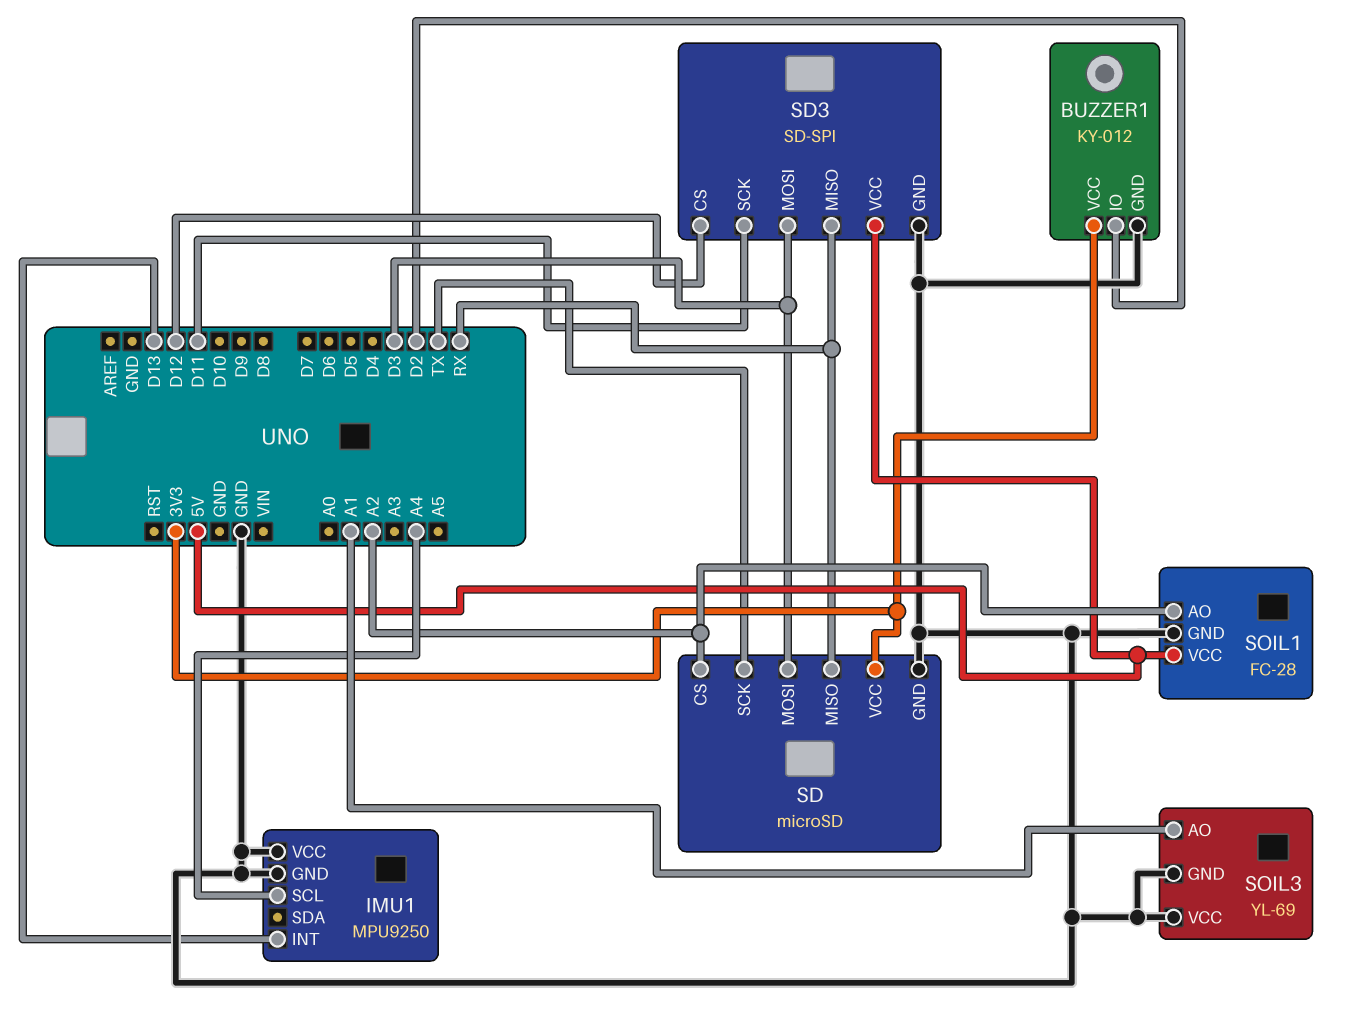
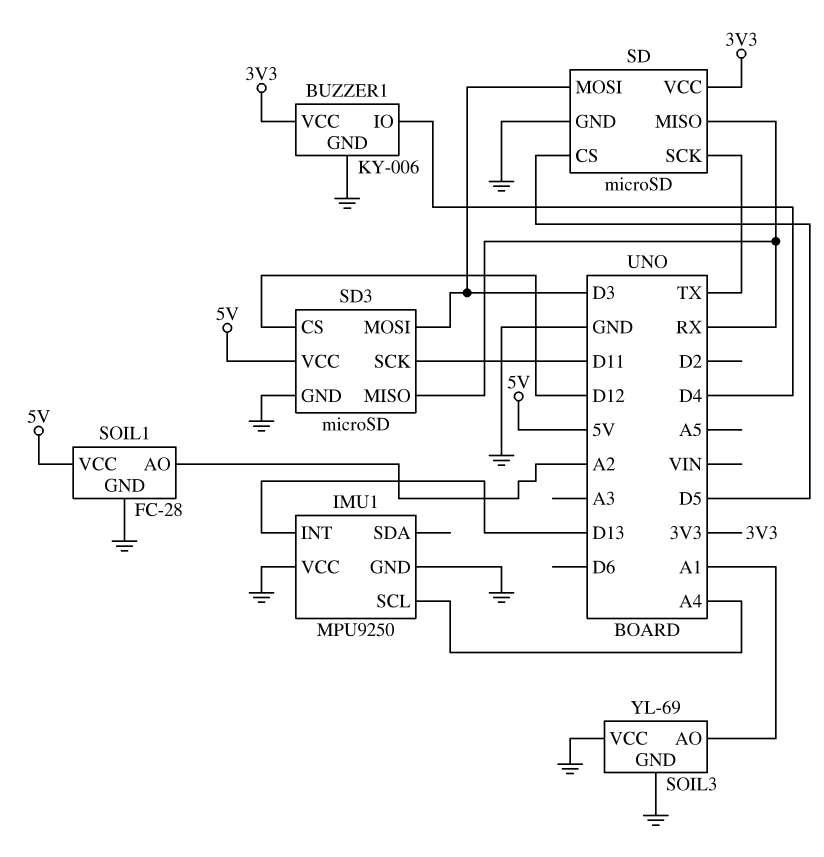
BUZZER1: KY-012 -> KY-006
BUZZER1 pin IO: D2 -> D4
SD pin CS: A2 -> D5
SD3: SD-SPI -> microSD

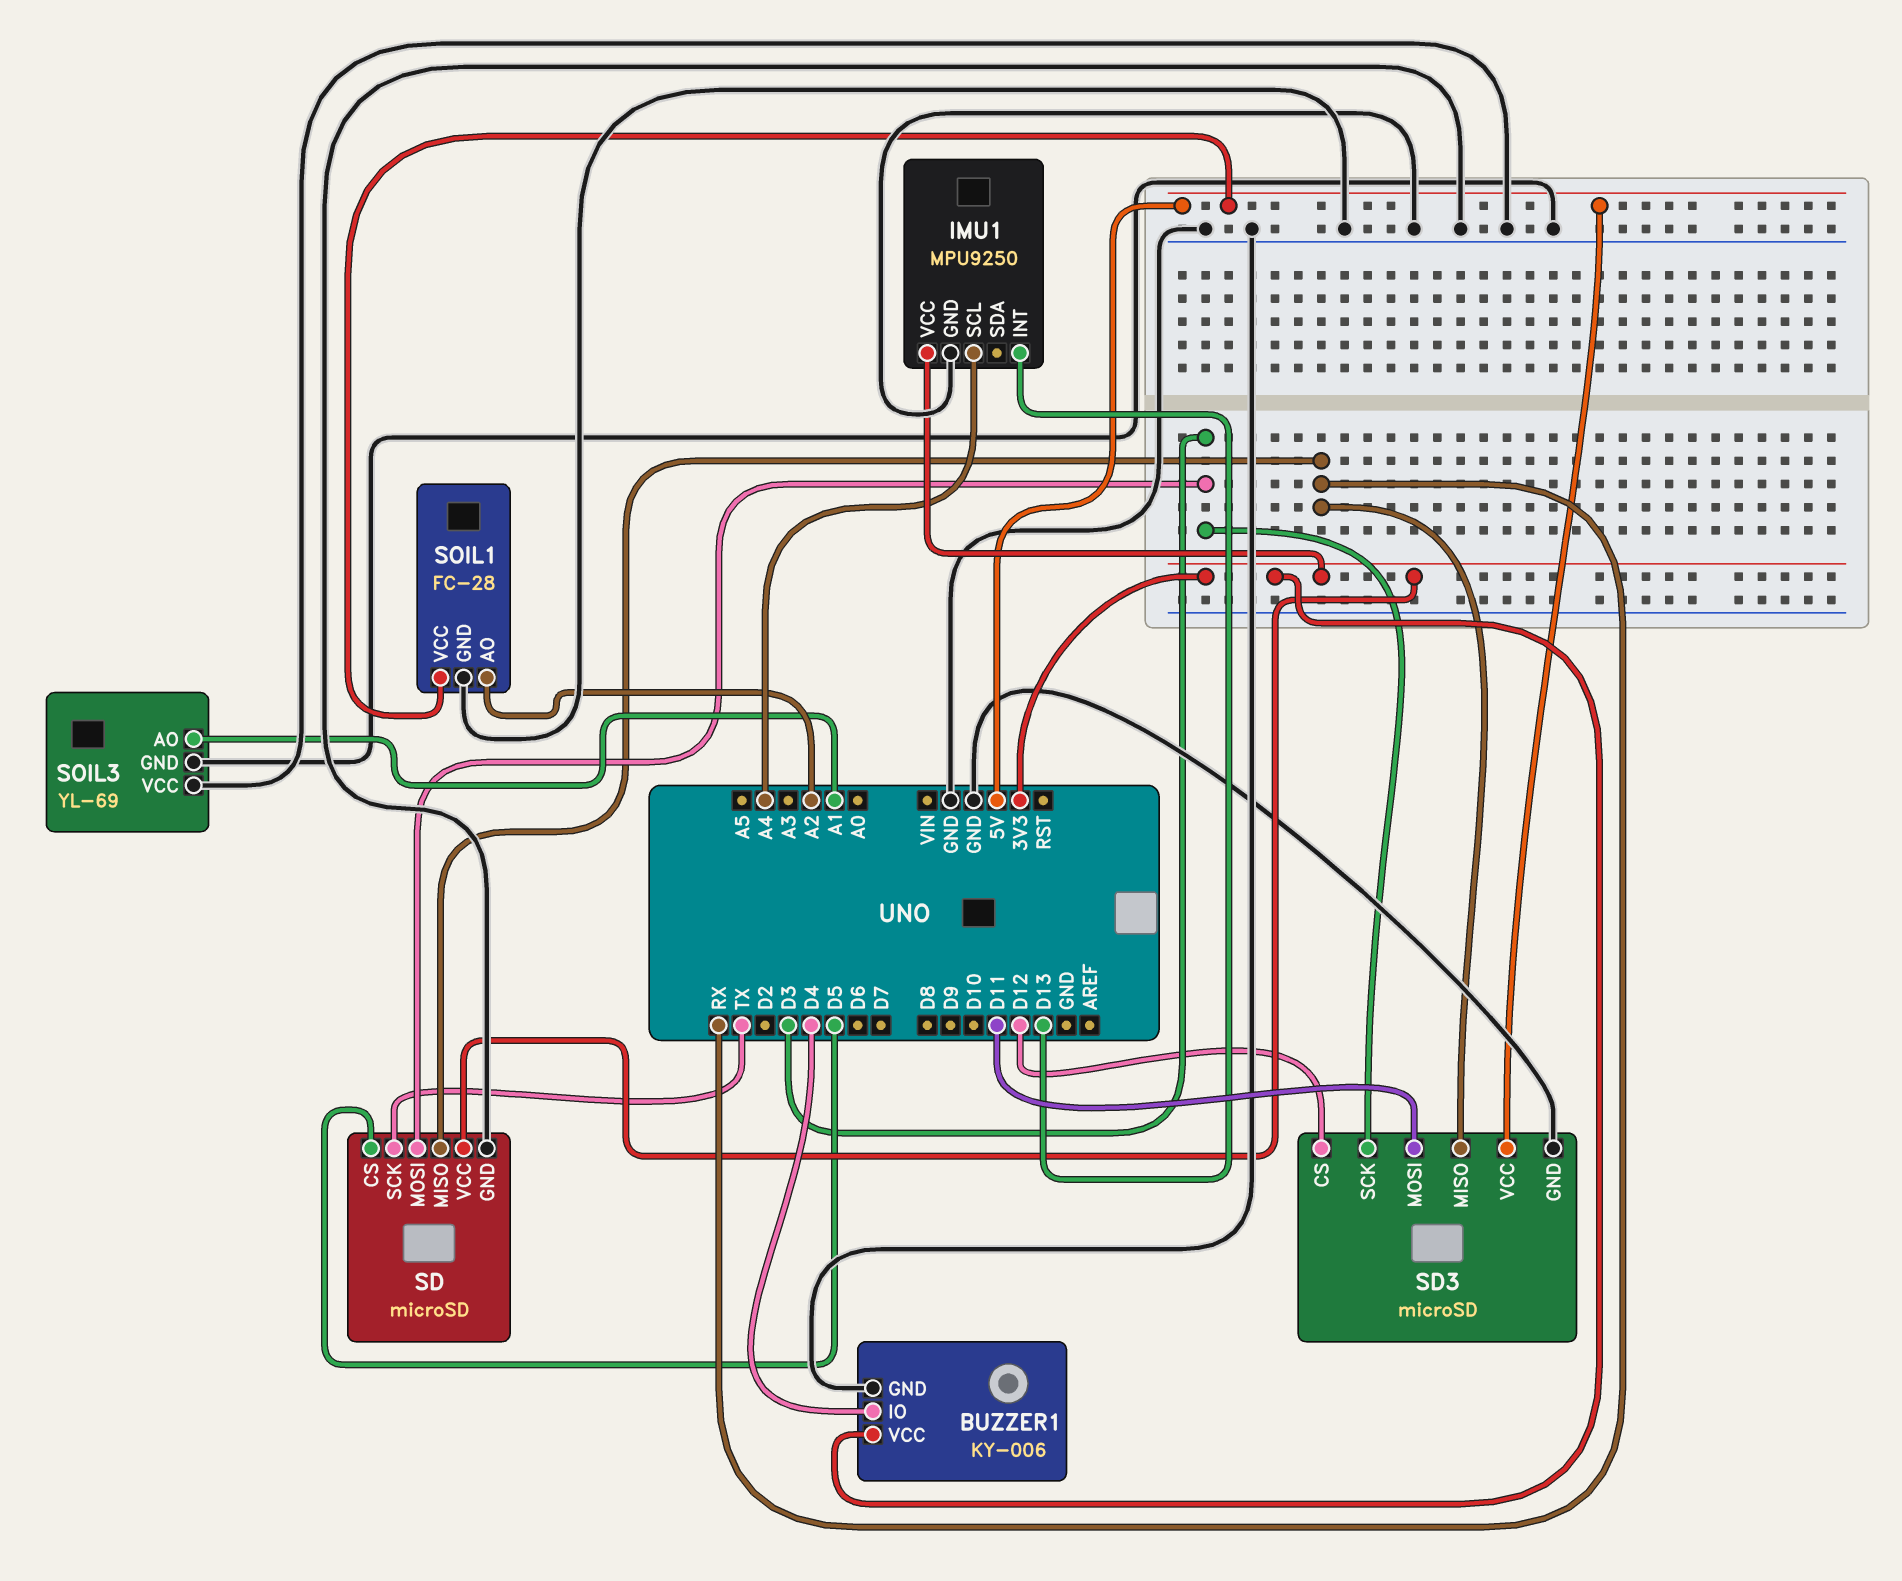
IMU1 pin VCC: GND -> 3V3
SD3 pin MOSI: D3 -> D11
SD3 pin SCK: D11 -> D3

